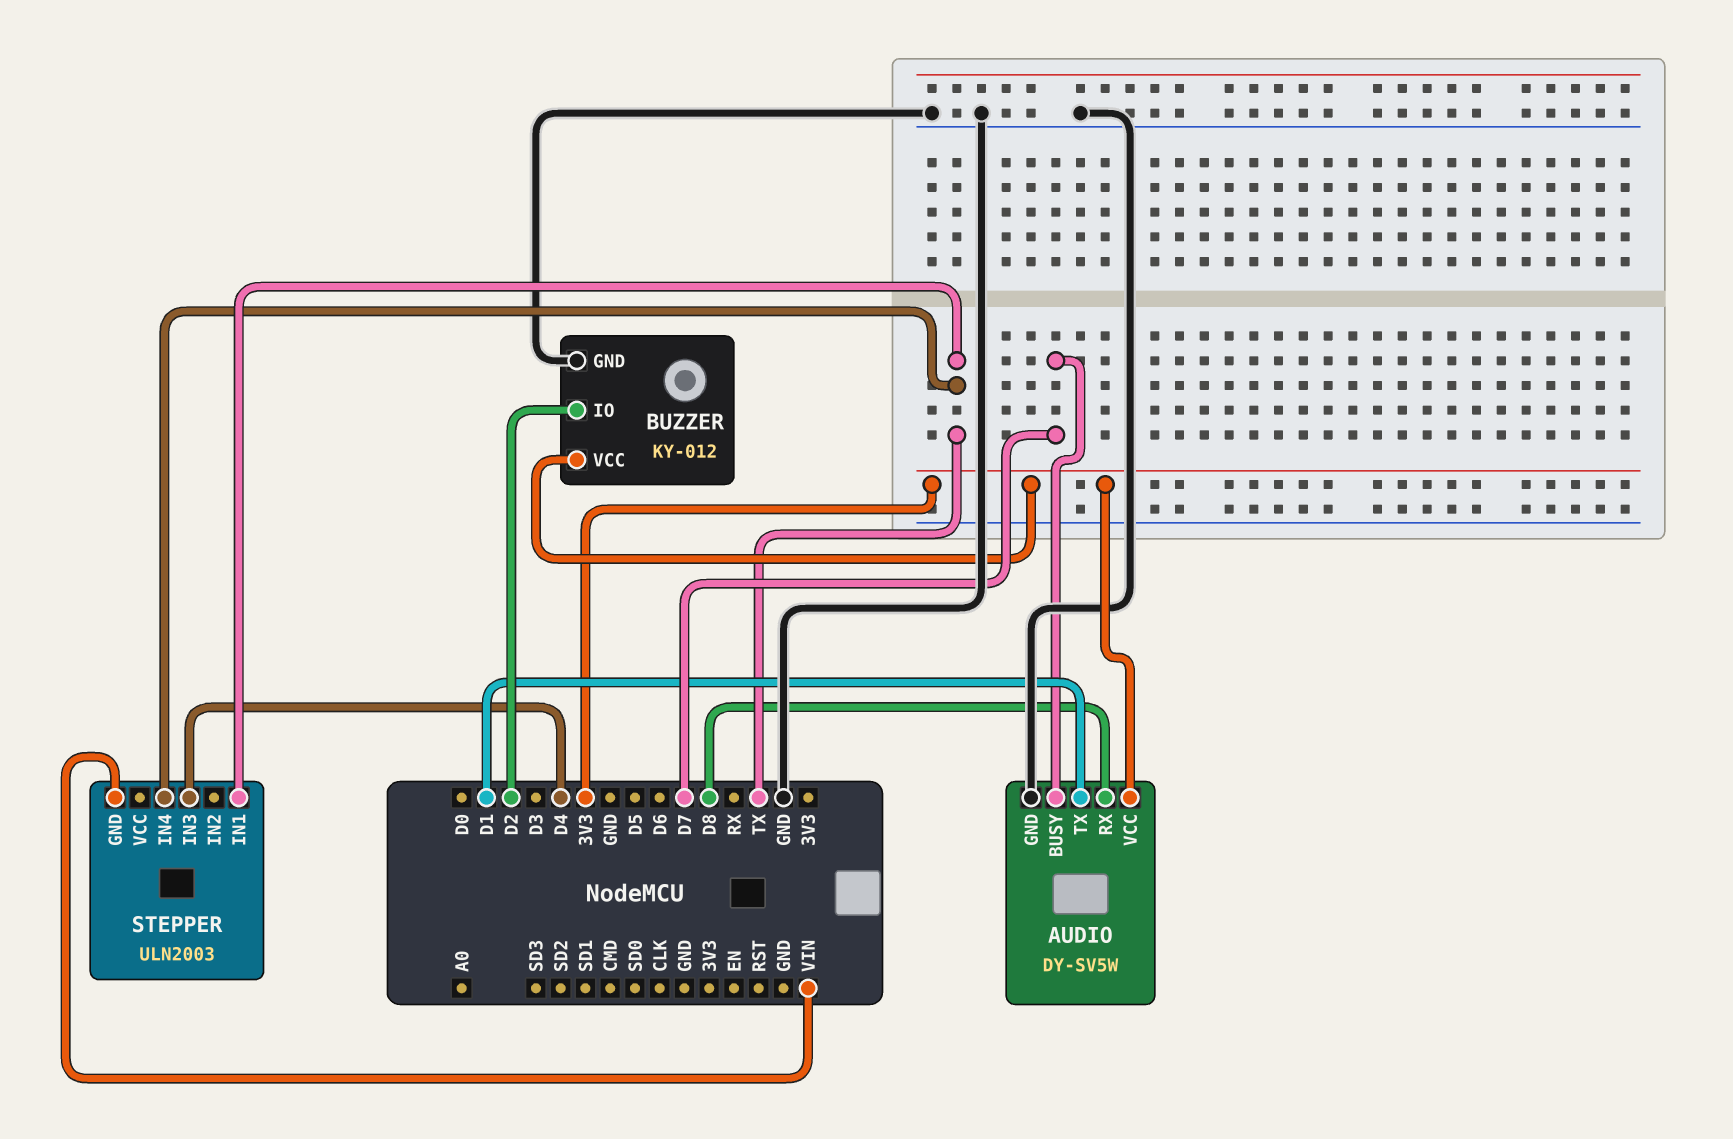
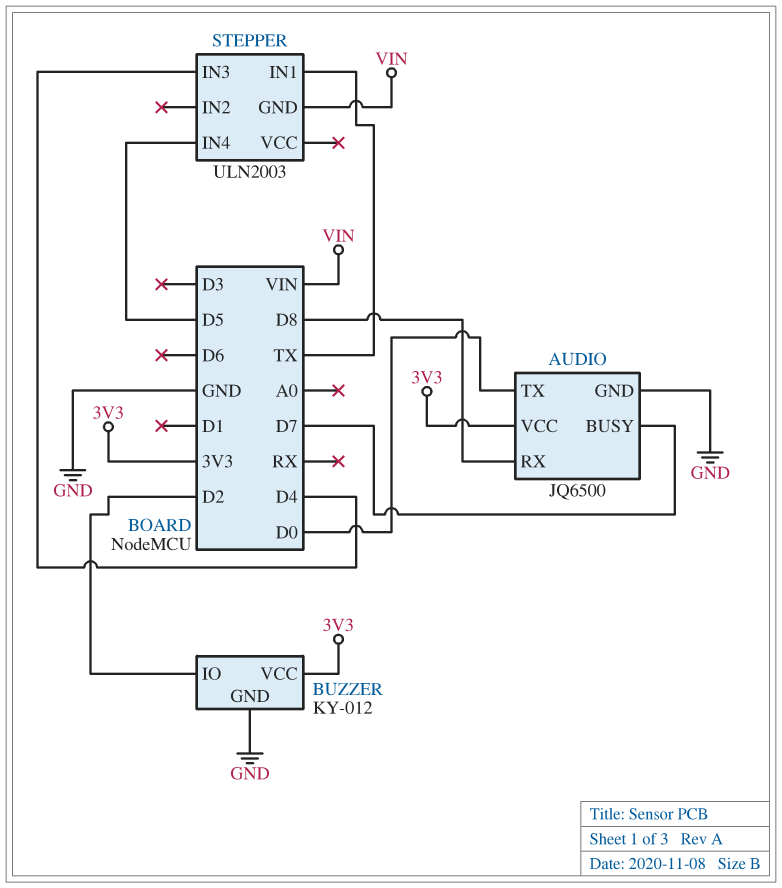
AUDIO: DY-SV5W -> JQ6500
AUDIO pin TX: D1 -> D0
STEPPER pin IN4: TX -> D5

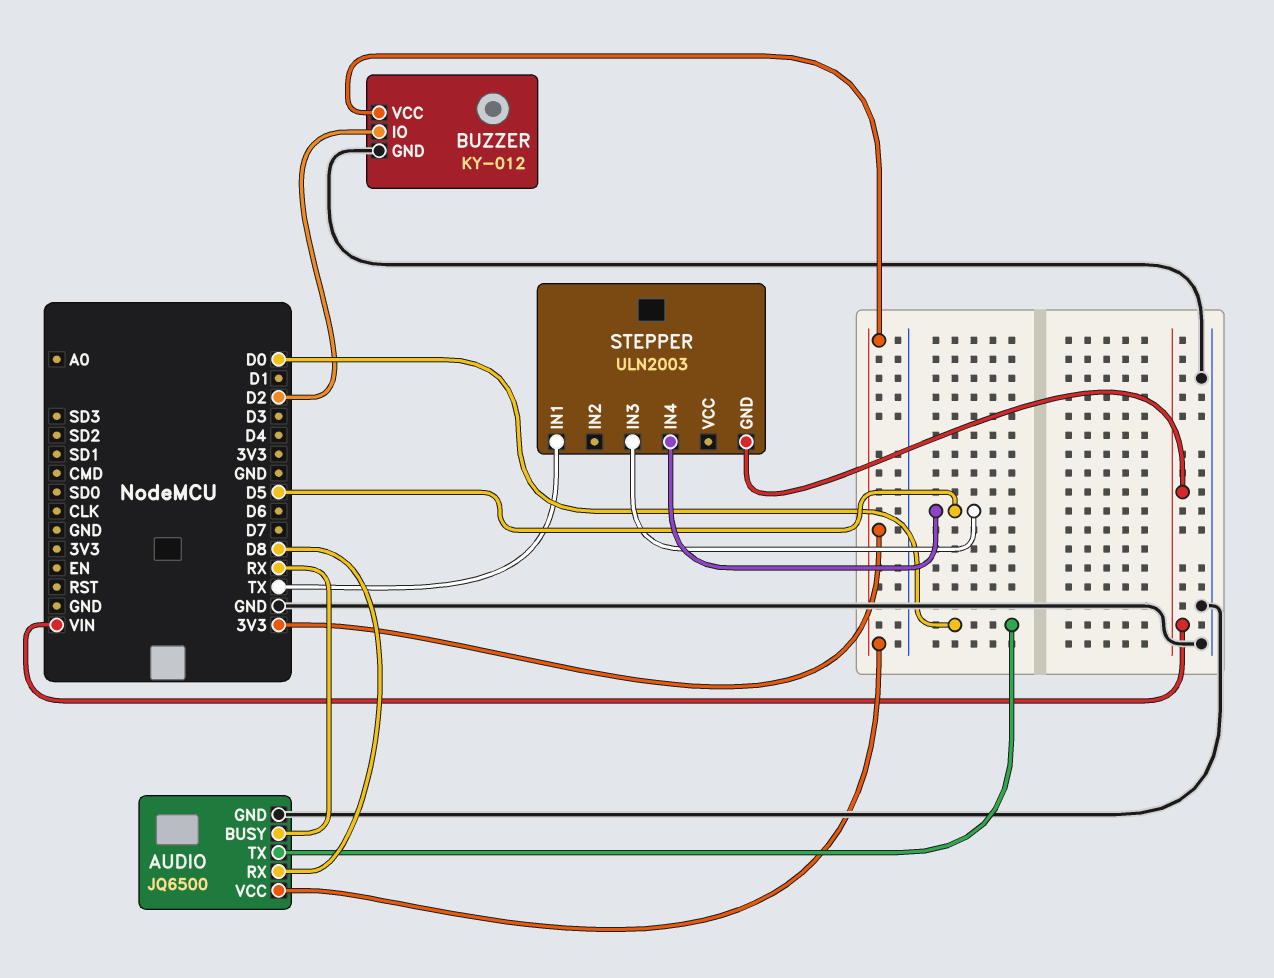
AUDIO pin BUSY: D7 -> RX
STEPPER pin IN3: D4 -> D5

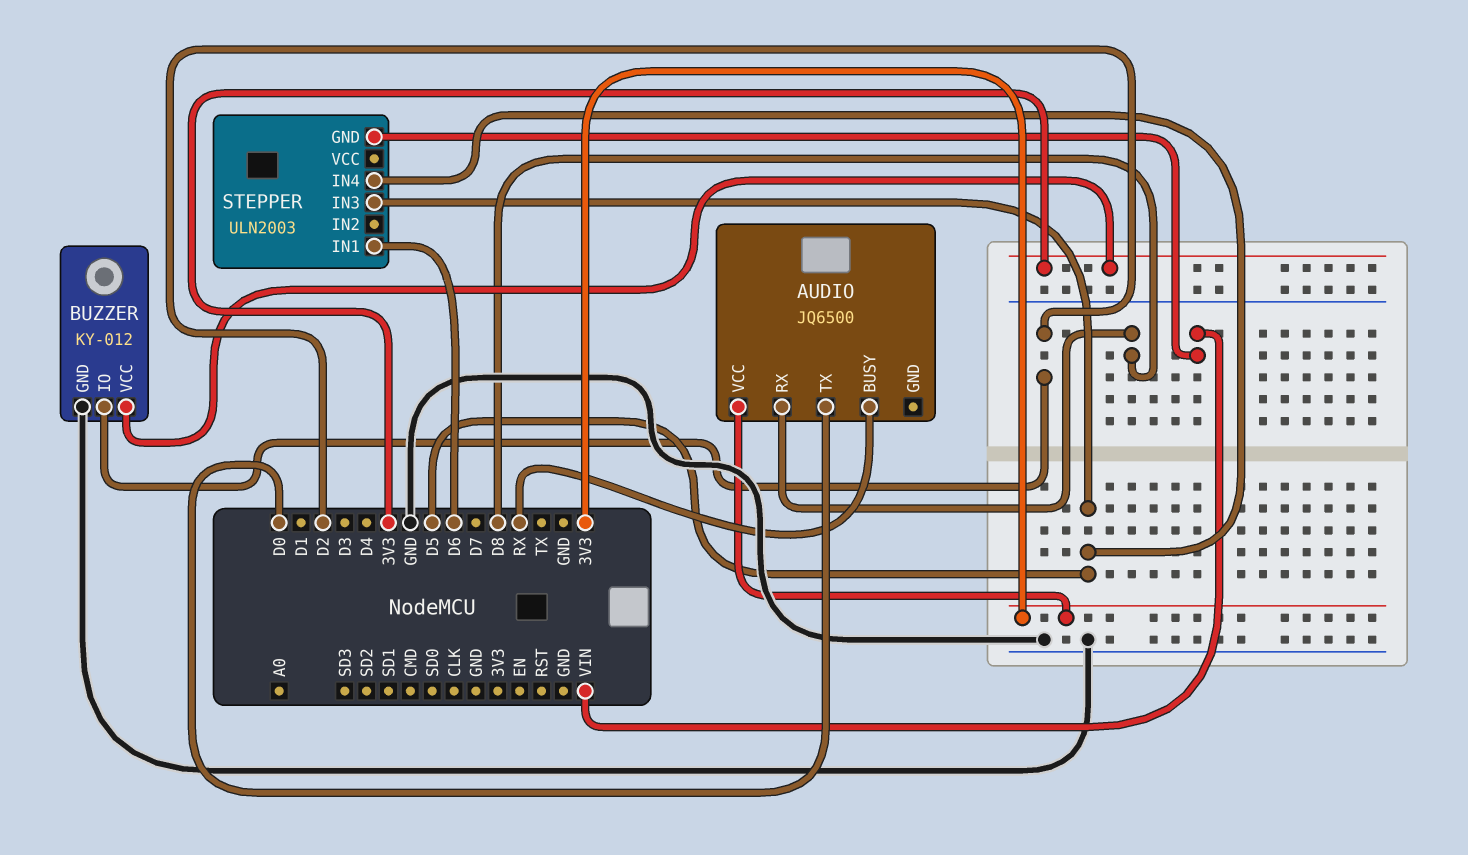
AUDIO pin GND: GND -> none
STEPPER pin IN1: TX -> D6

